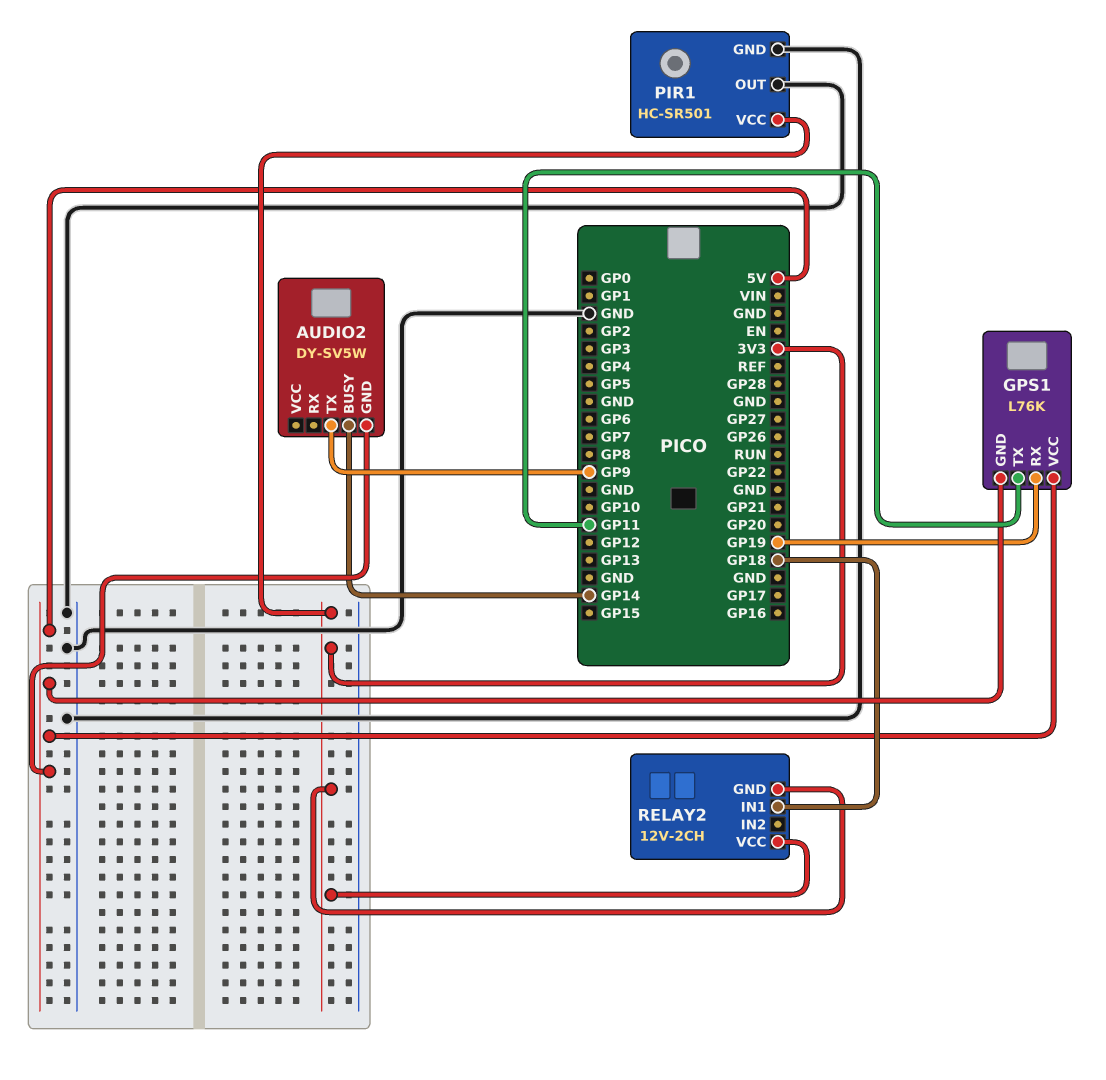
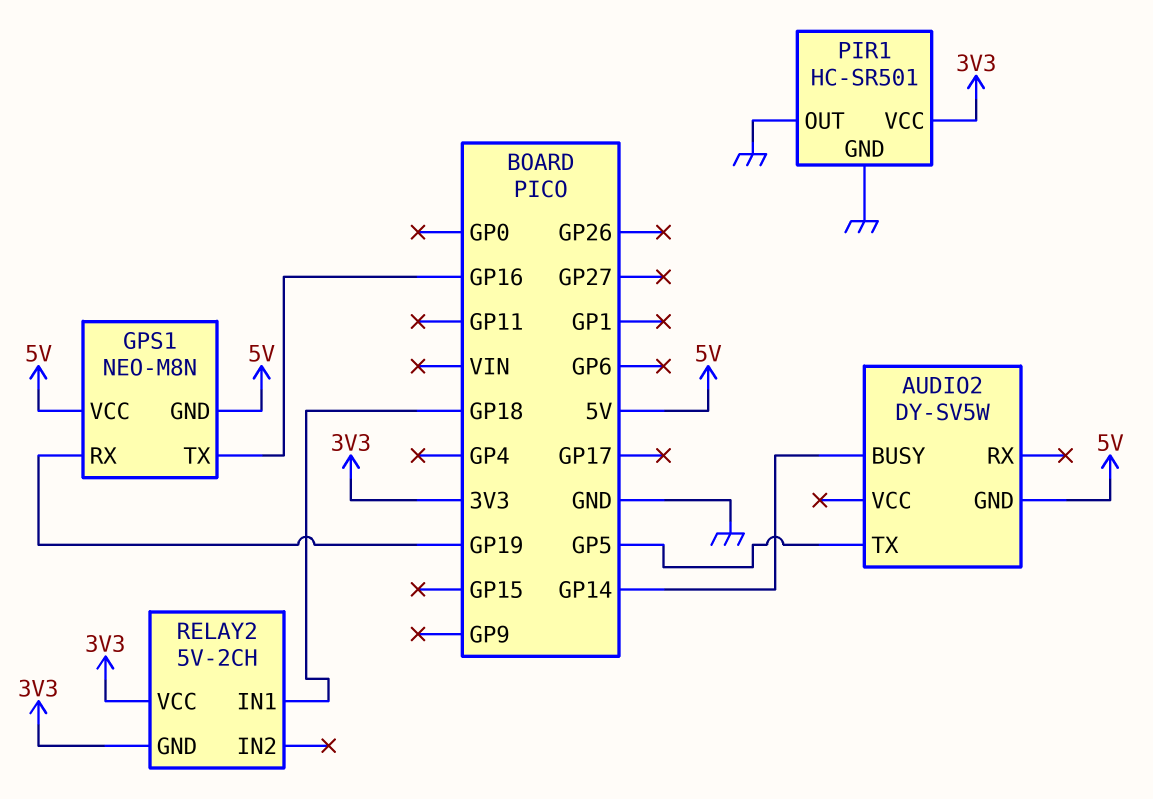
AUDIO2 pin TX: GP9 -> GP5
GPS1: L76K -> NEO-M8N
GPS1 pin TX: GP11 -> GP16
RELAY2: 12V-2CH -> 5V-2CH

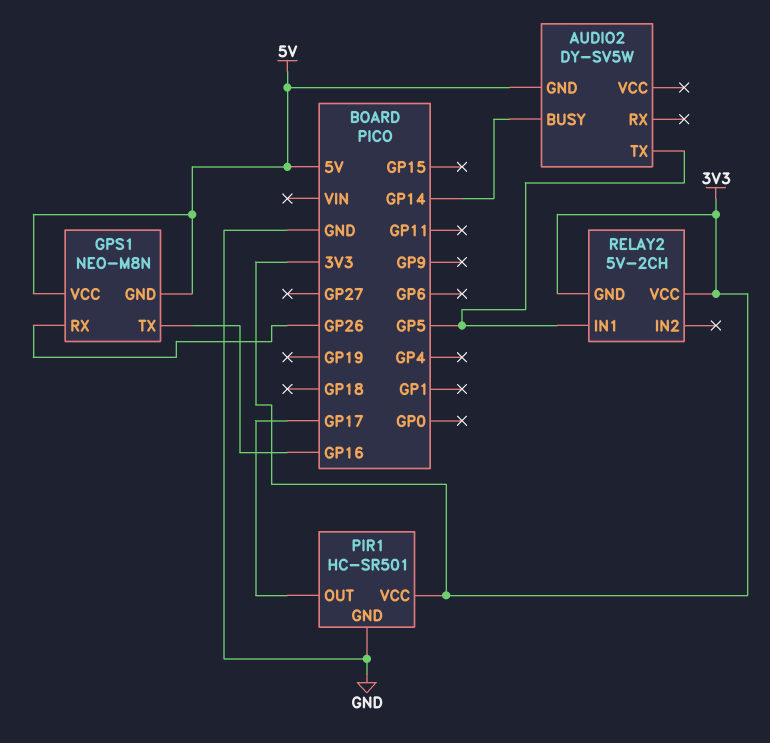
GPS1 pin RX: GP19 -> GP26
PIR1 pin OUT: GND -> GP17
RELAY2 pin IN1: GP18 -> GP5

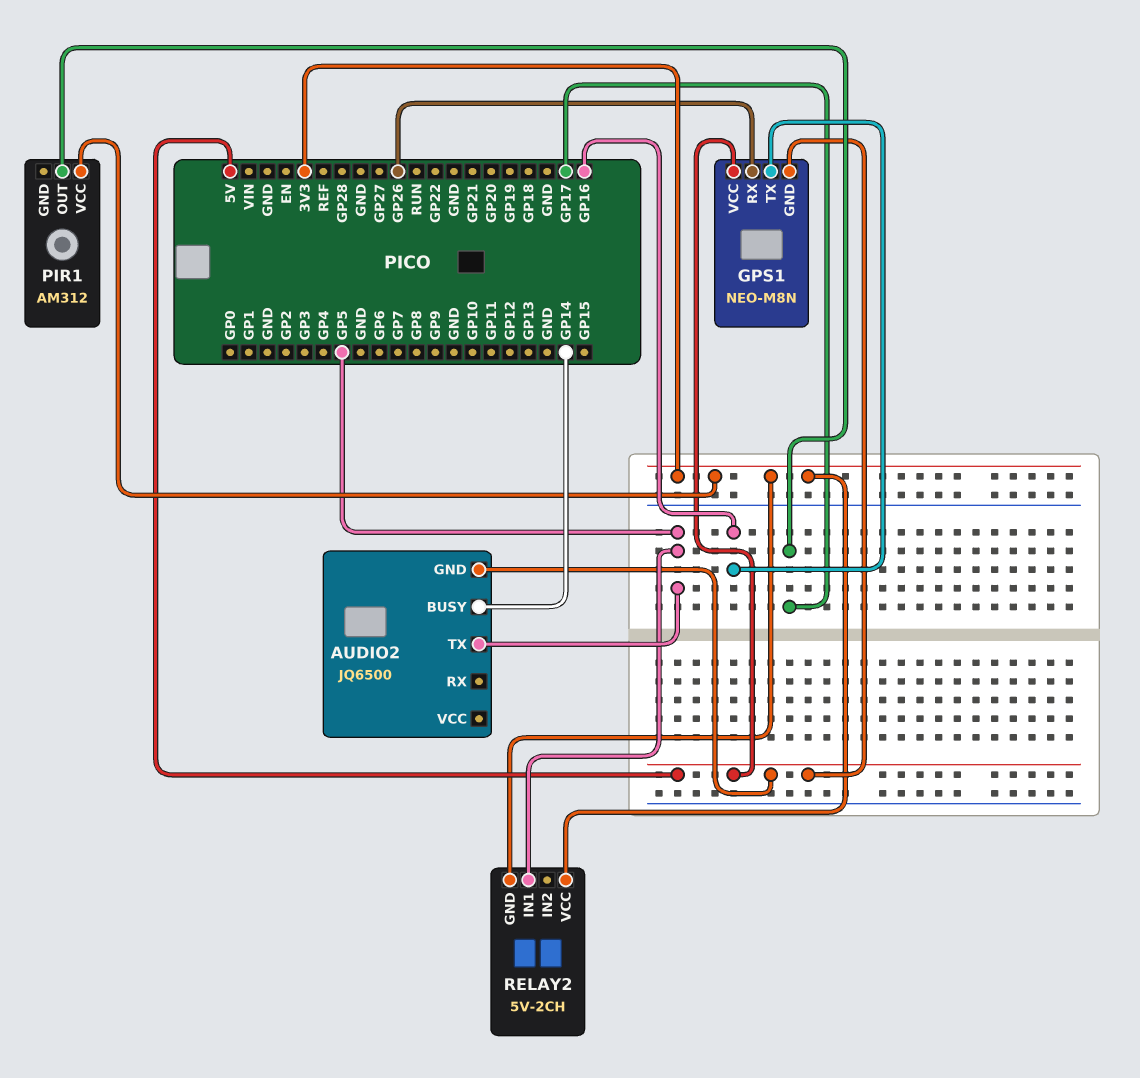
AUDIO2: DY-SV5W -> JQ6500
PIR1: HC-SR501 -> AM312
PIR1 pin GND: GND -> none

